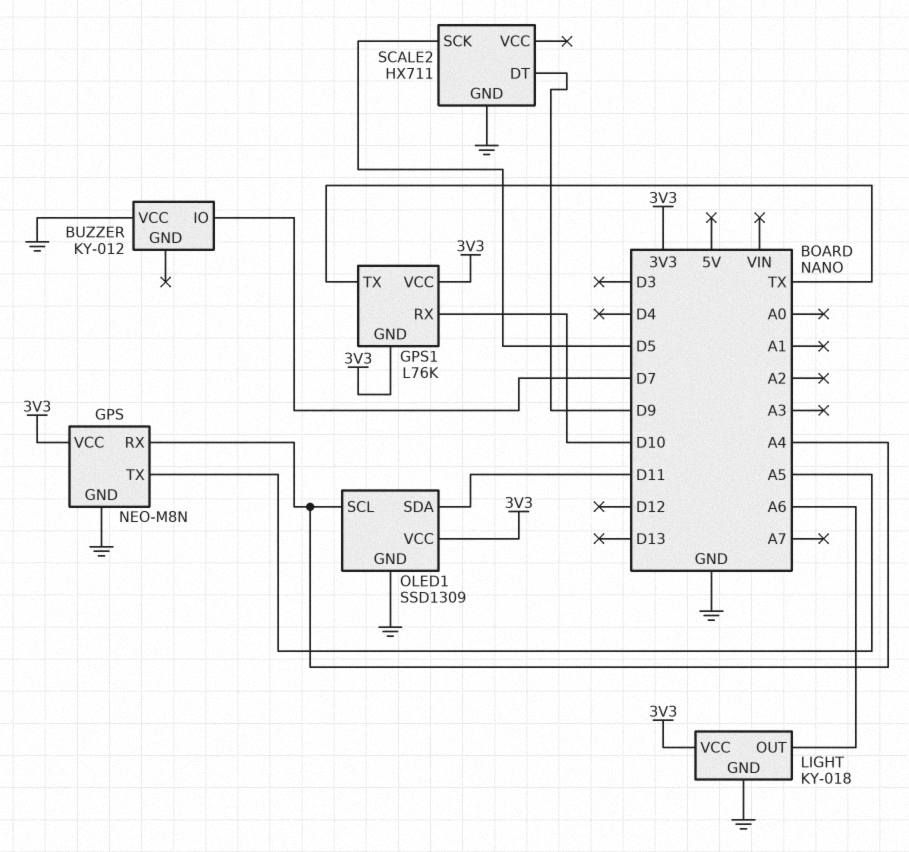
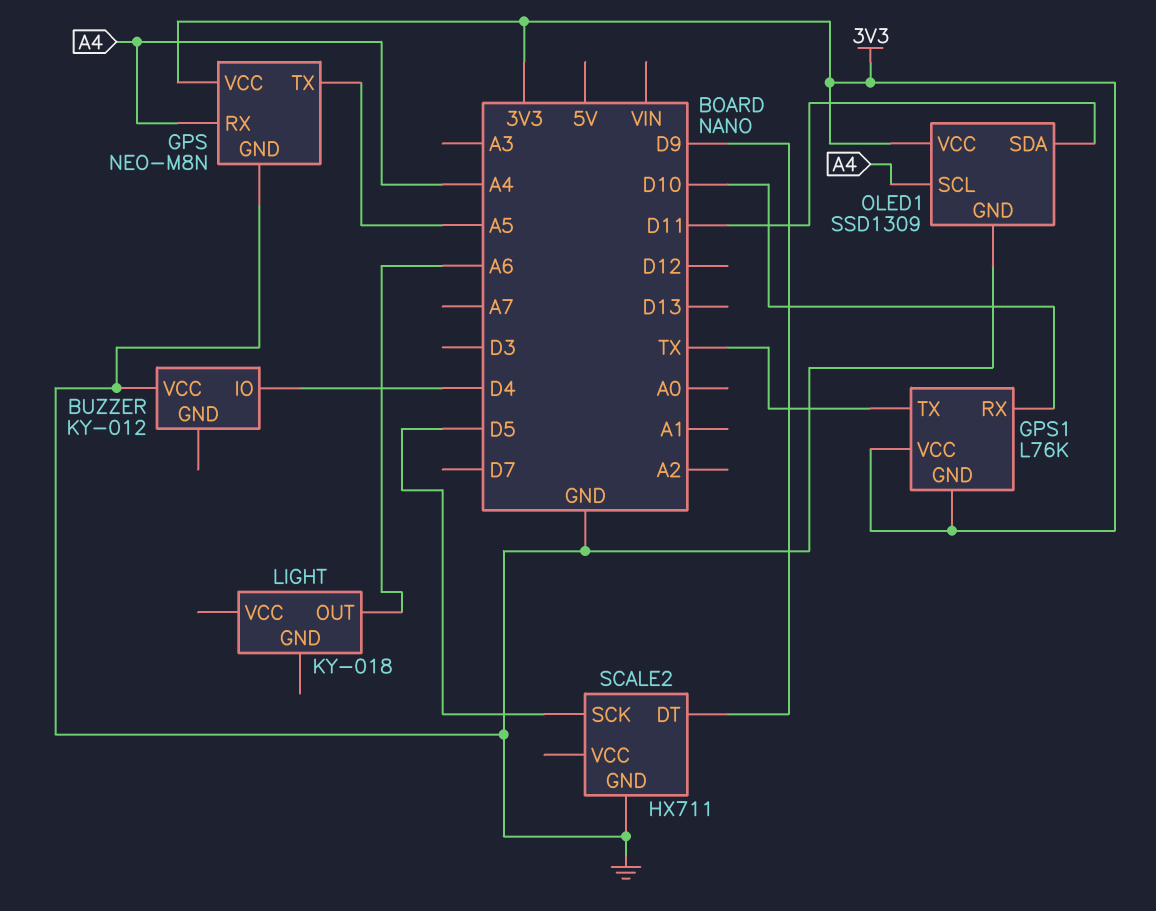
BUZZER pin IO: D7 -> D4
LIGHT pin GND: GND -> none
LIGHT pin VCC: 3V3 -> none

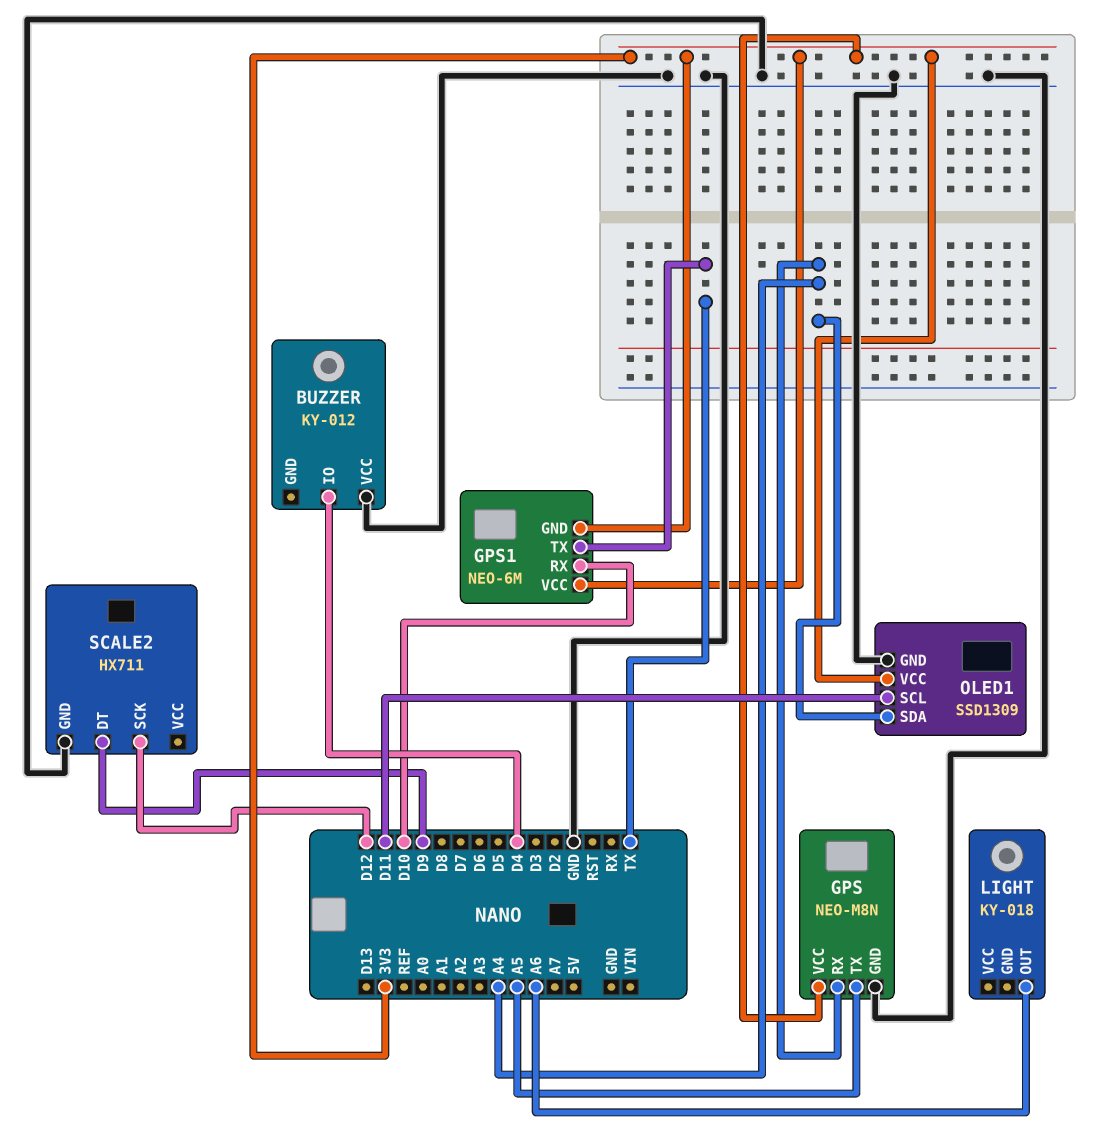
GPS1: L76K -> NEO-6M
OLED1 pin SCL: A4 -> D11
OLED1 pin SDA: D11 -> A4
SCALE2 pin SCK: D5 -> D12

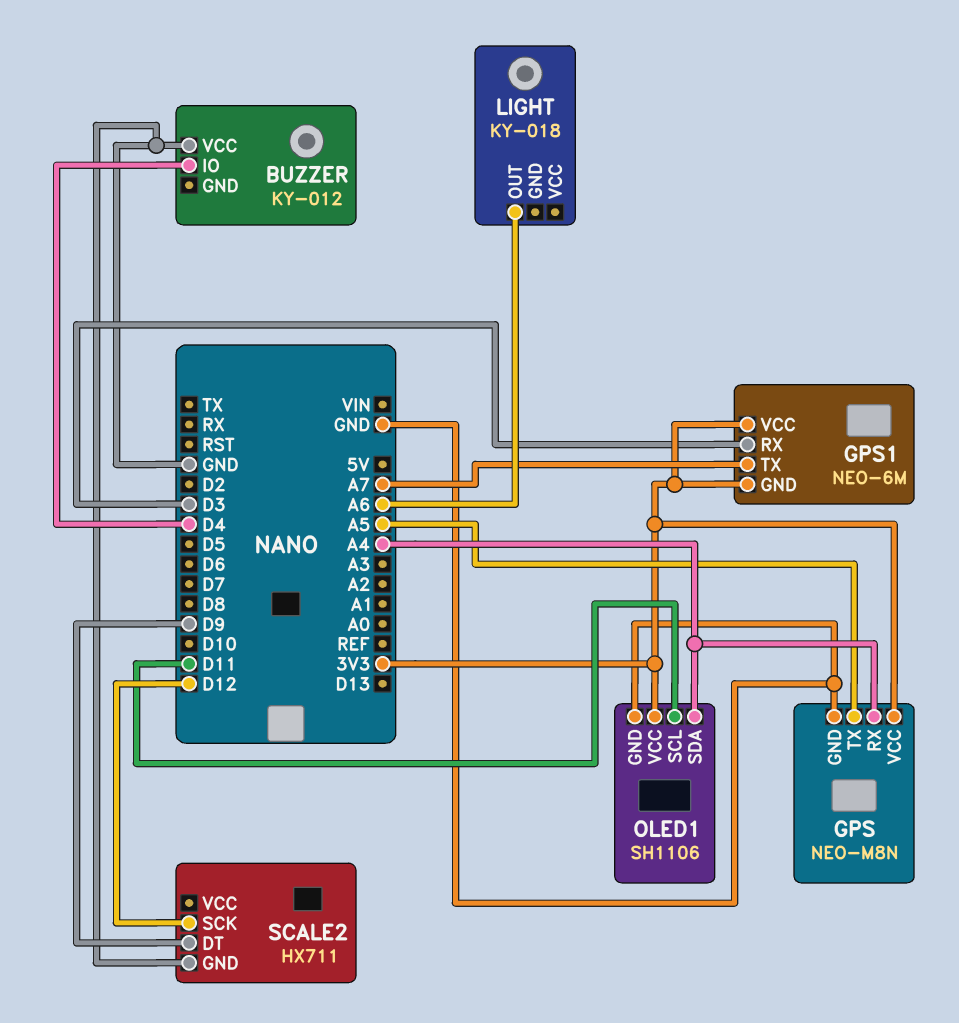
GPS1 pin RX: D10 -> D3
GPS1 pin TX: TX -> A7
OLED1: SSD1309 -> SH1106

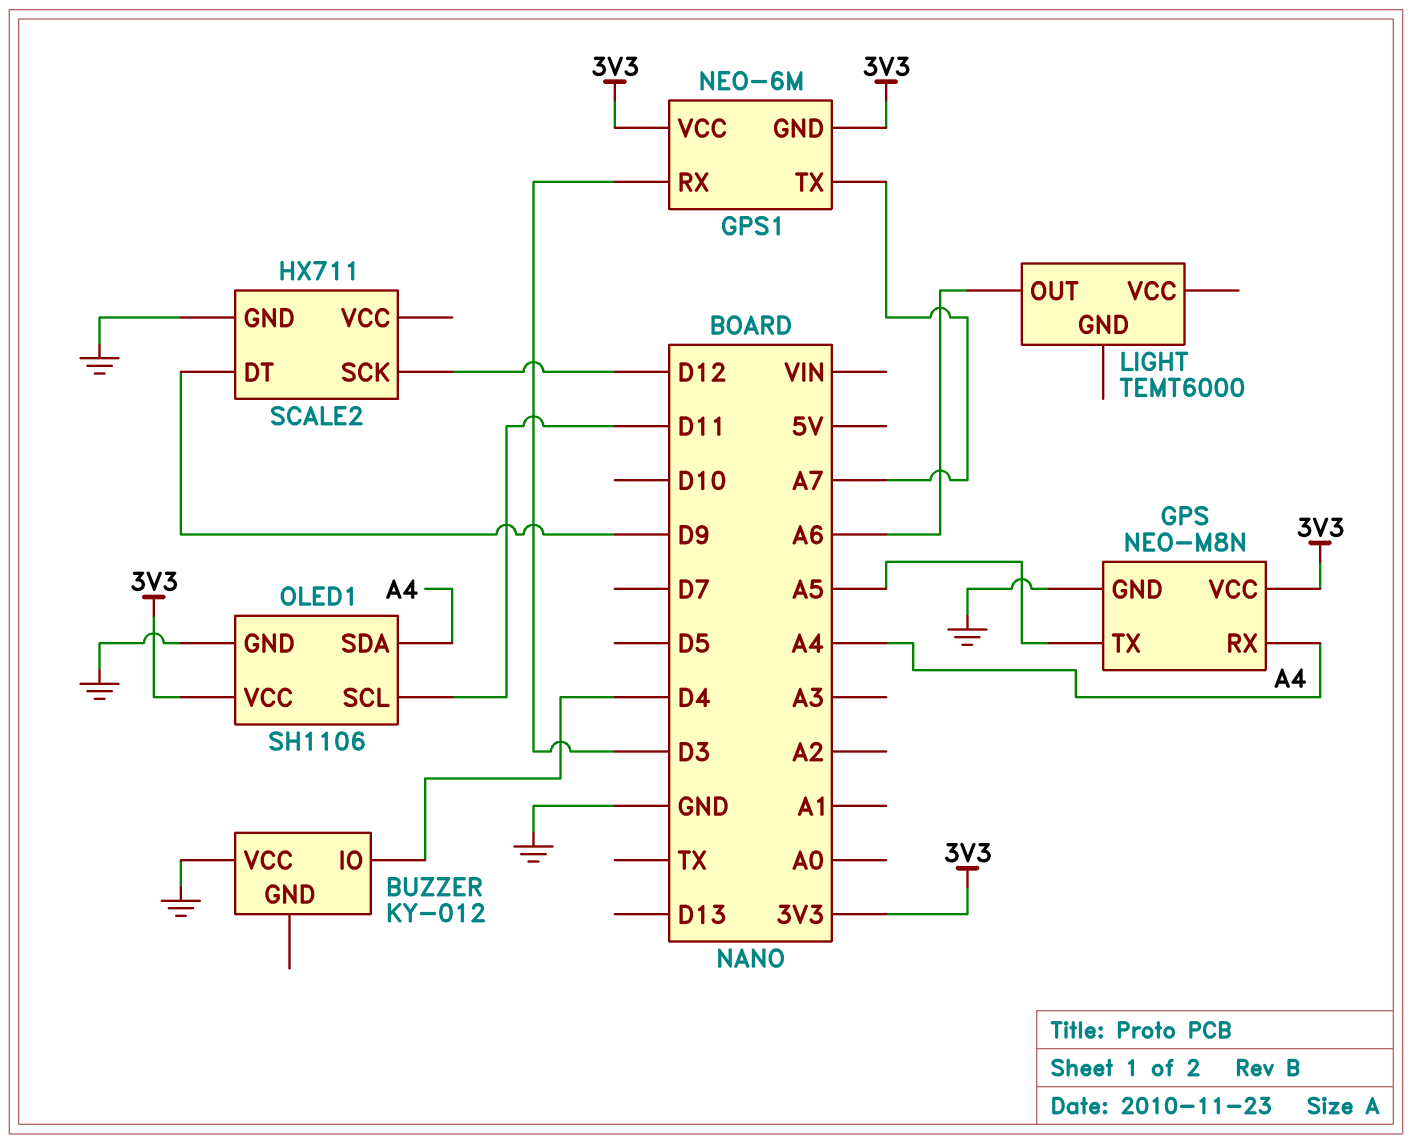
LIGHT: KY-018 -> TEMT6000

